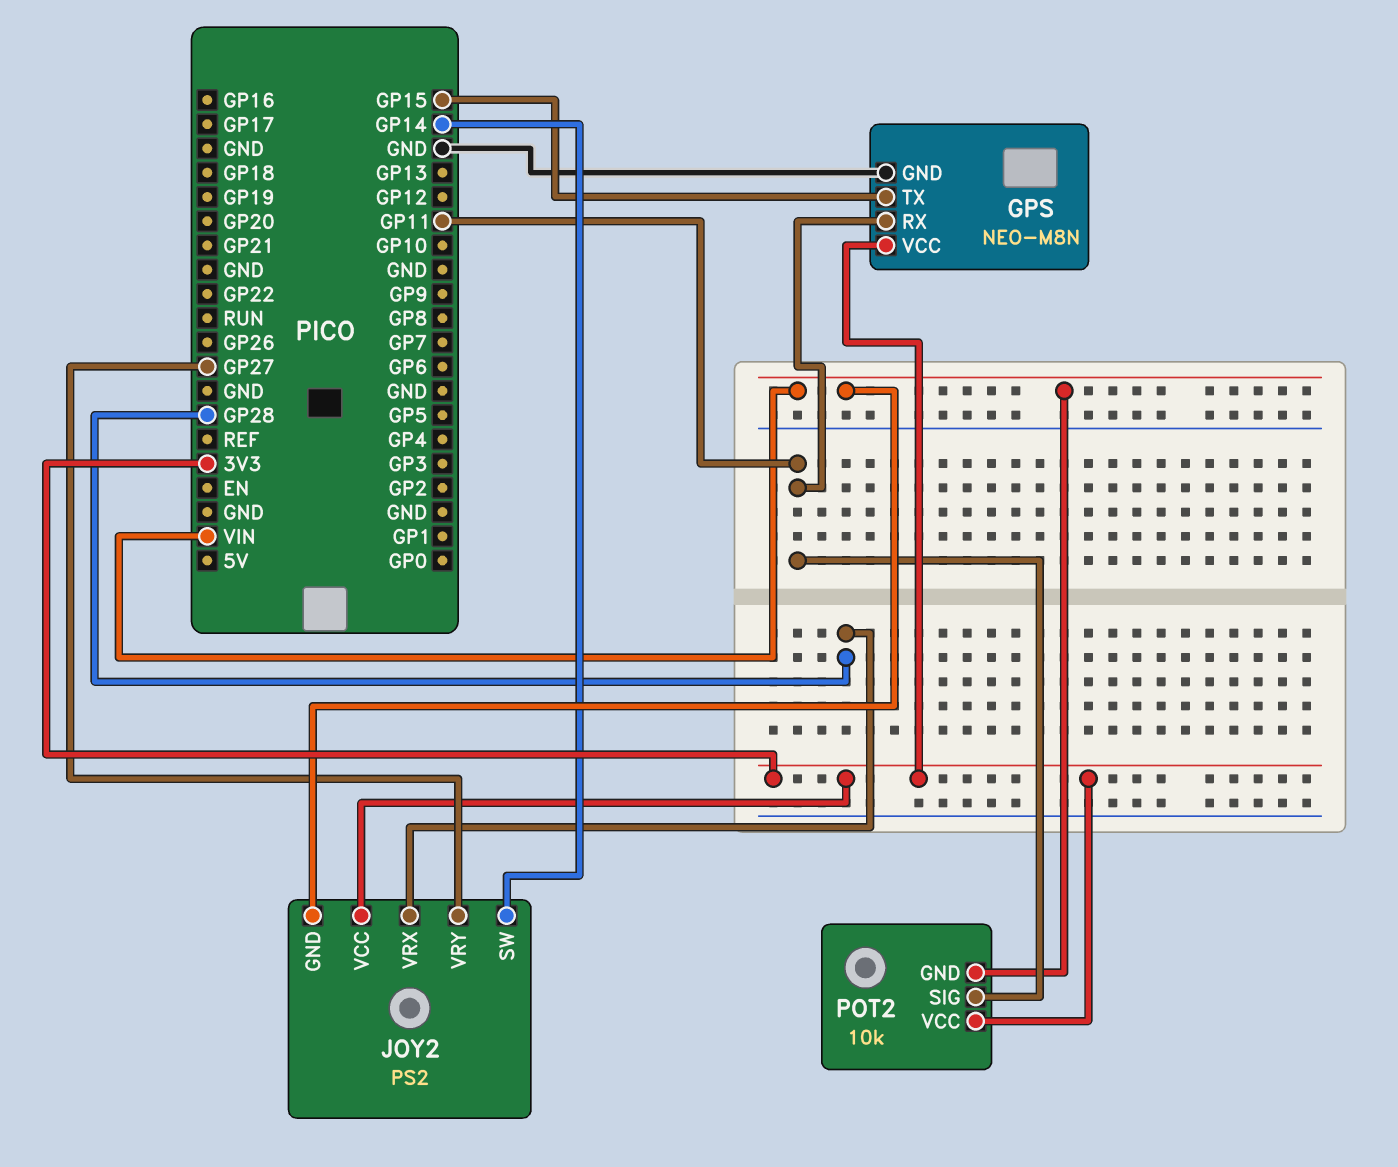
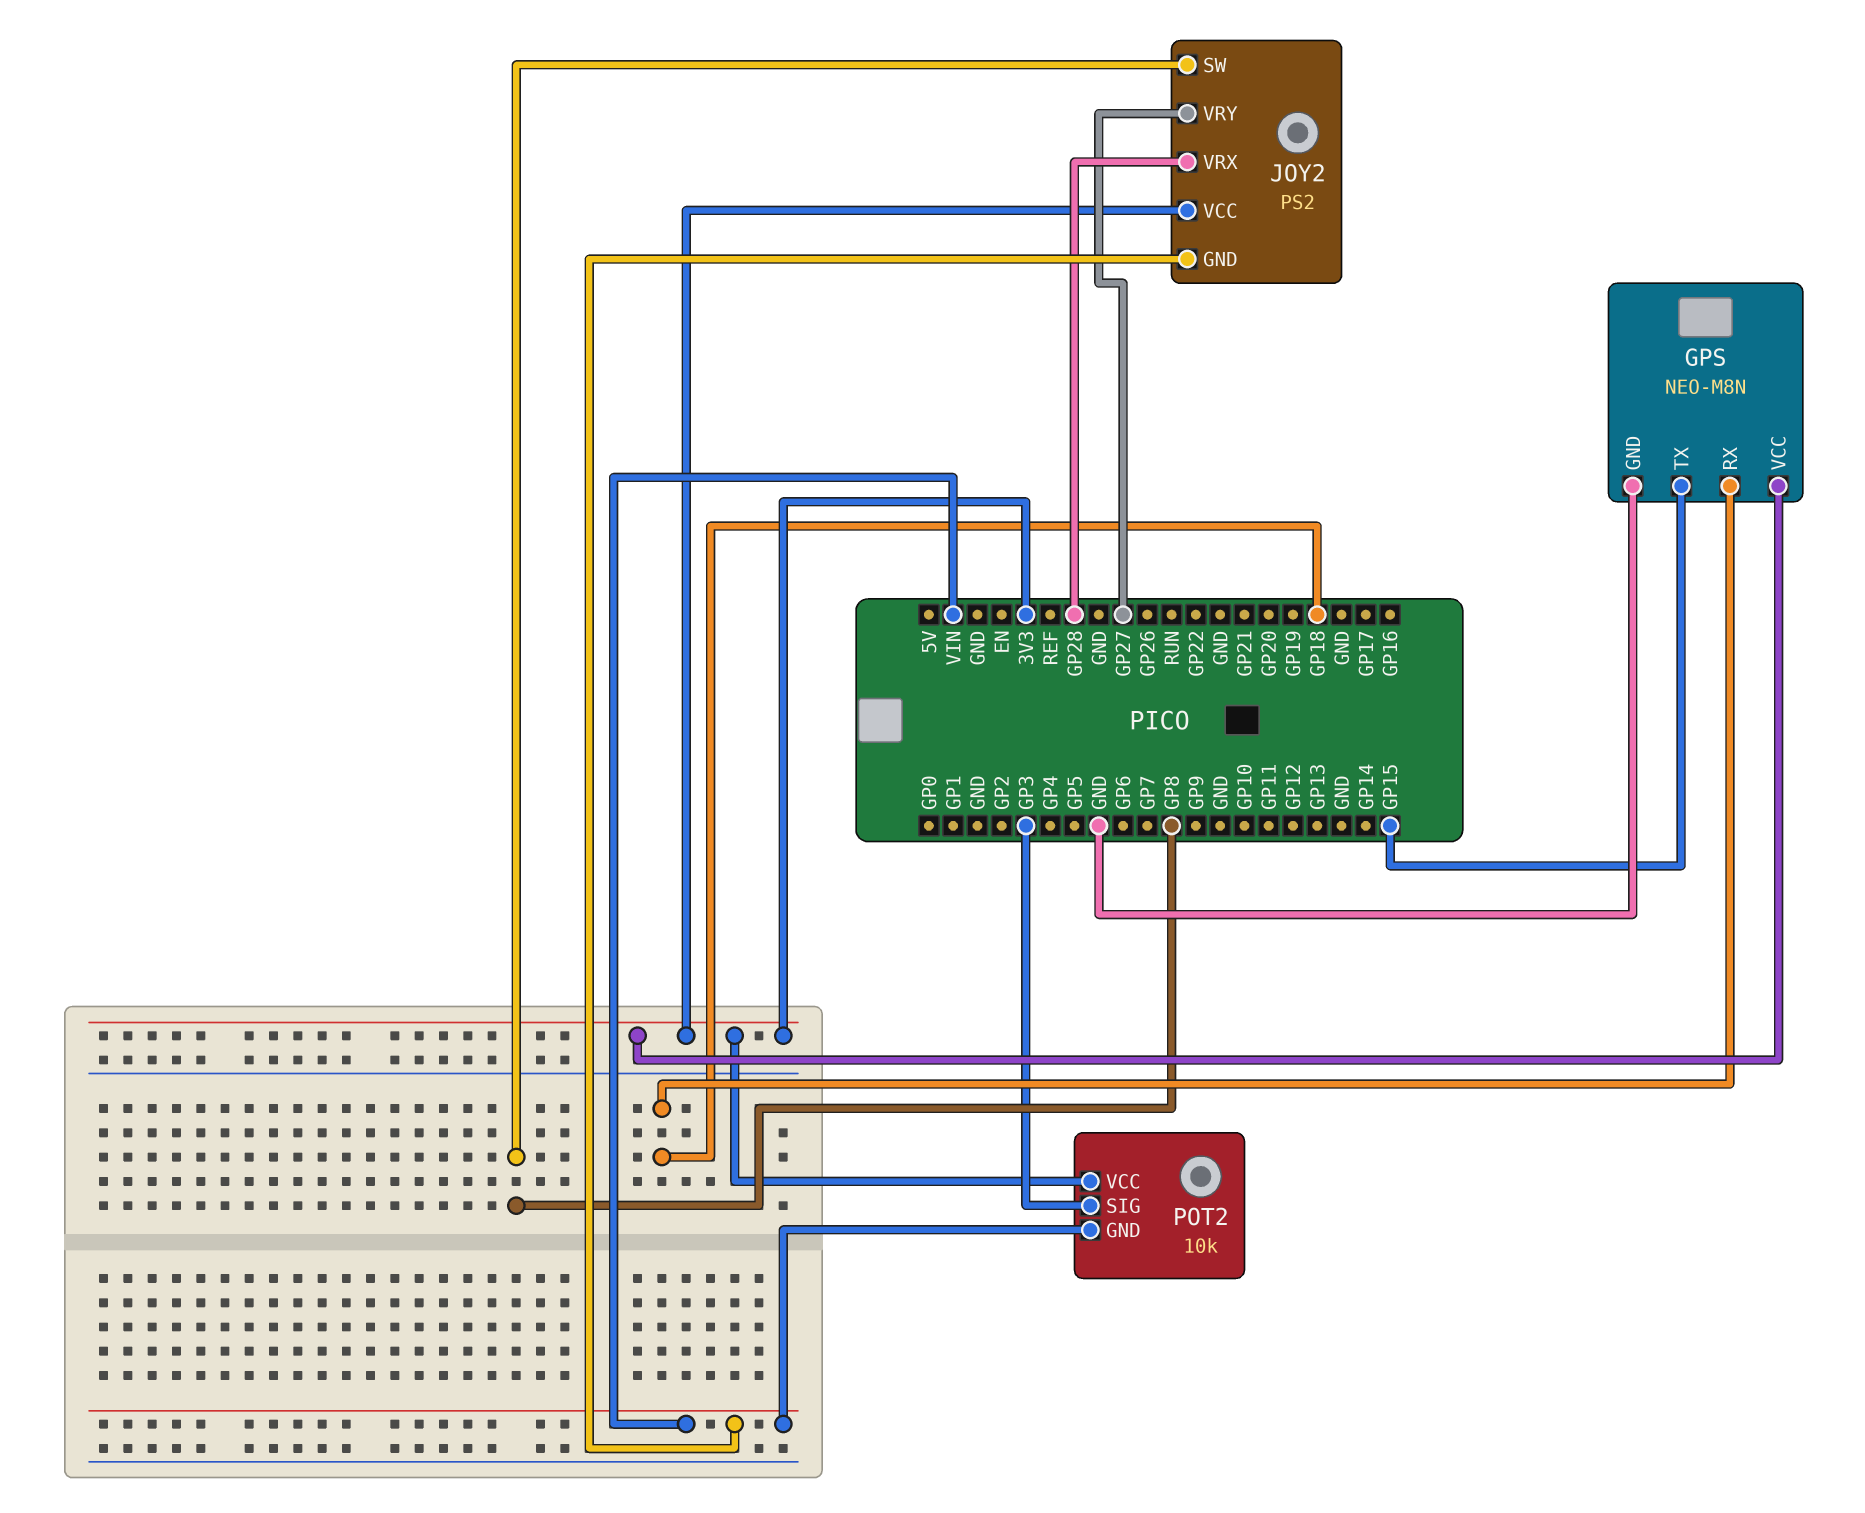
GPS pin RX: GP11 -> GP18
JOY2 pin SW: GP14 -> GP8
POT2 pin SIG: GP11 -> GP3

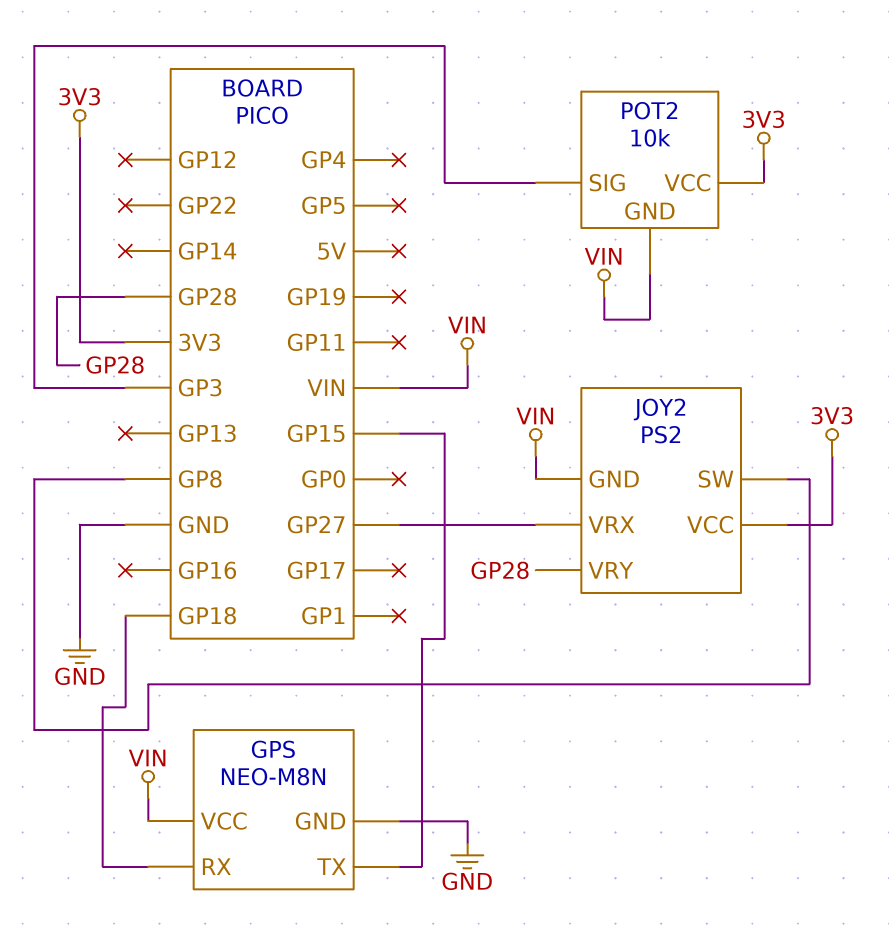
GPS pin VCC: 3V3 -> VIN
JOY2 pin VRX: GP28 -> GP27
JOY2 pin VRY: GP27 -> GP28

